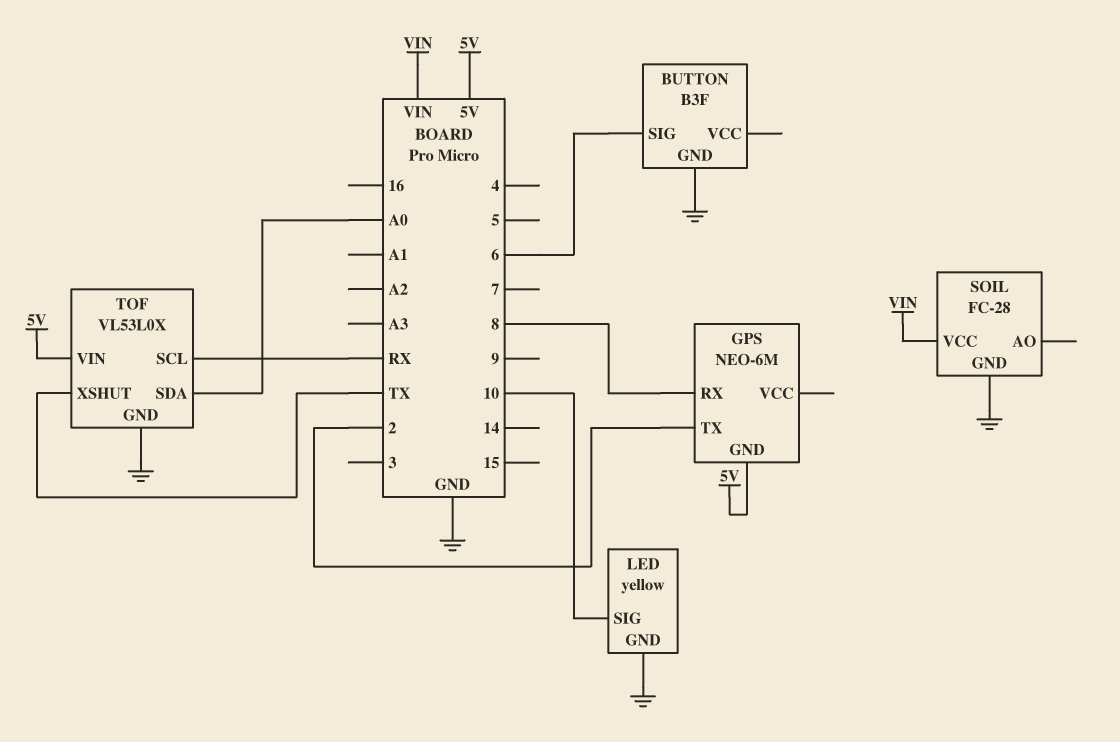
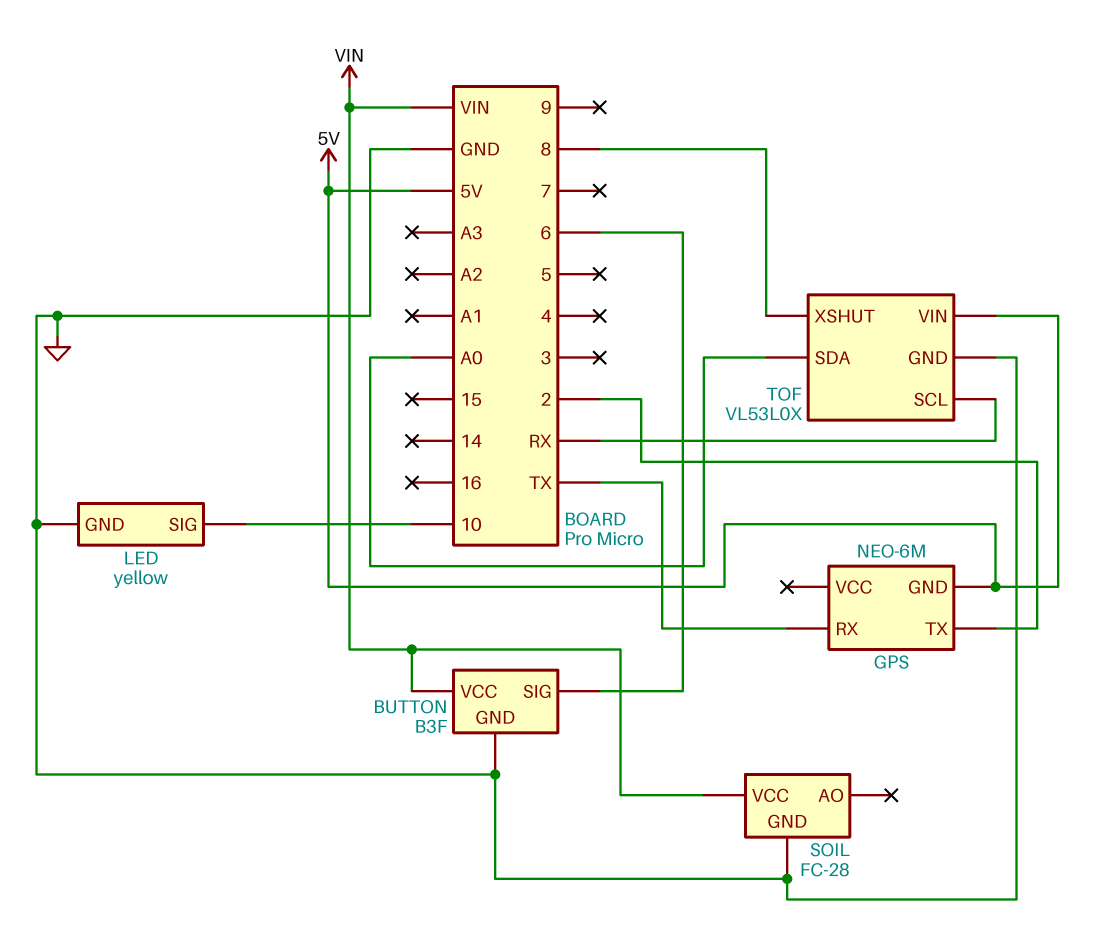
BUTTON pin VCC: none -> VIN
GPS pin RX: 8 -> TX
TOF pin XSHUT: TX -> 8

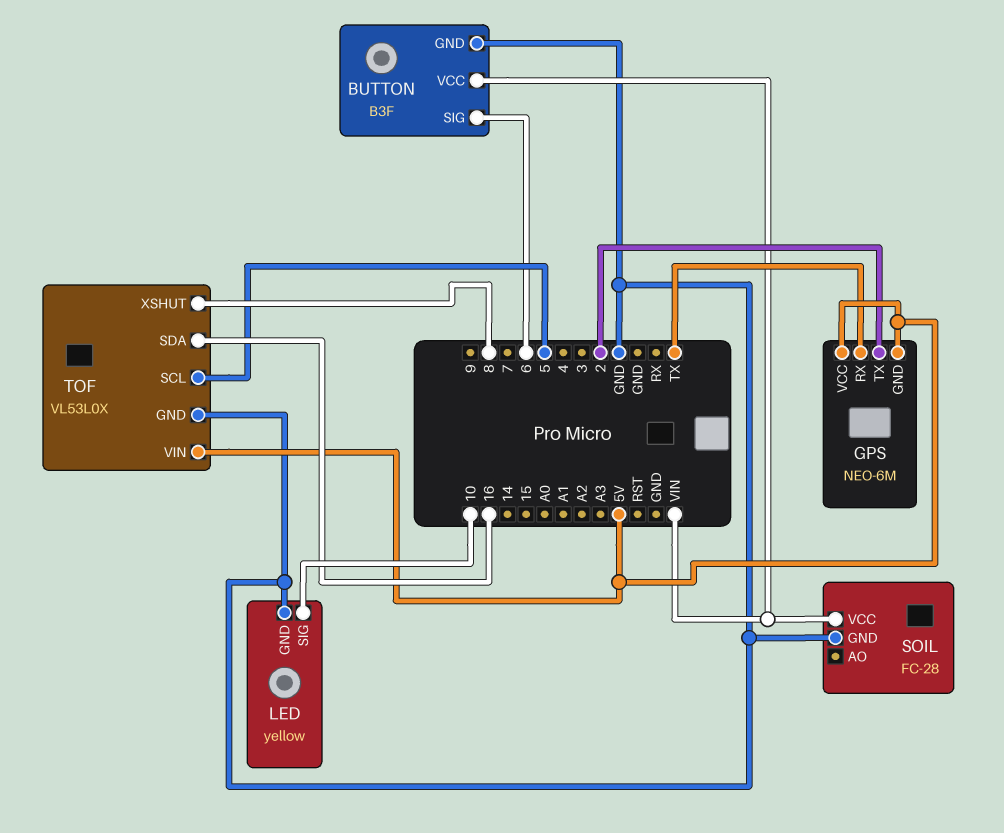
GPS pin VCC: none -> 5V
TOF pin SCL: RX -> 5
TOF pin SDA: A0 -> 16

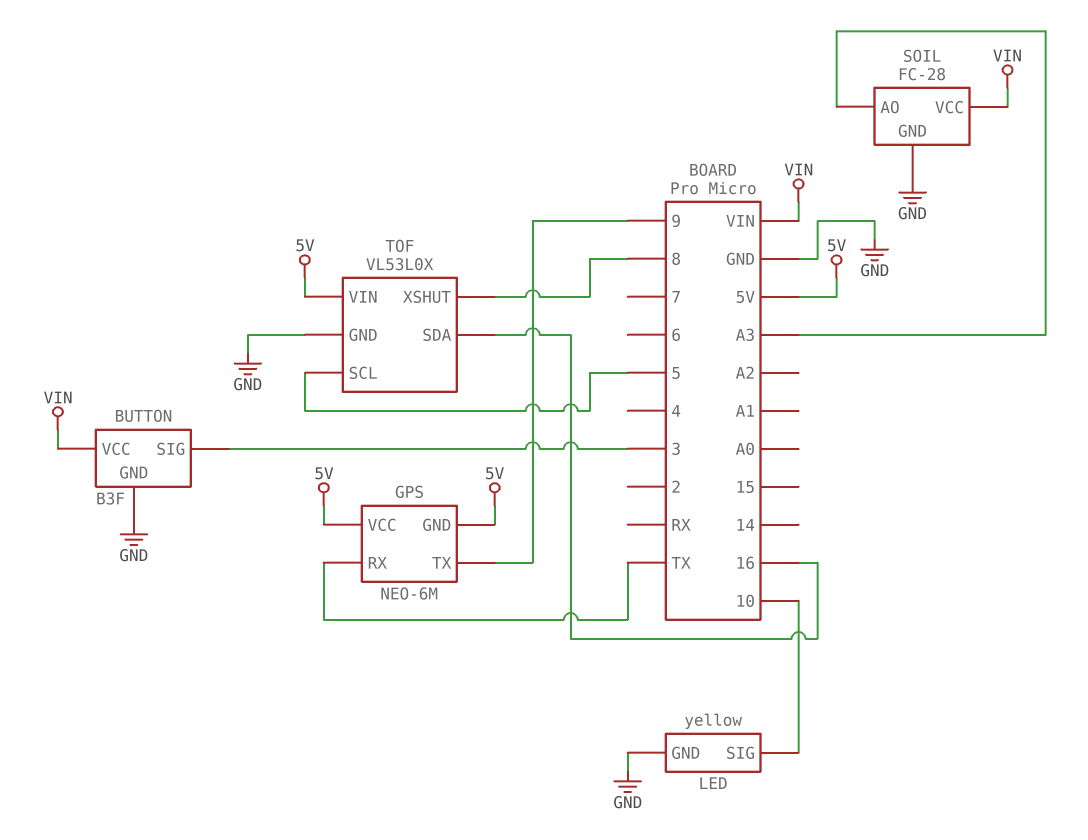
BUTTON pin SIG: 6 -> 3
GPS pin TX: 2 -> 9
SOIL pin AO: none -> A3

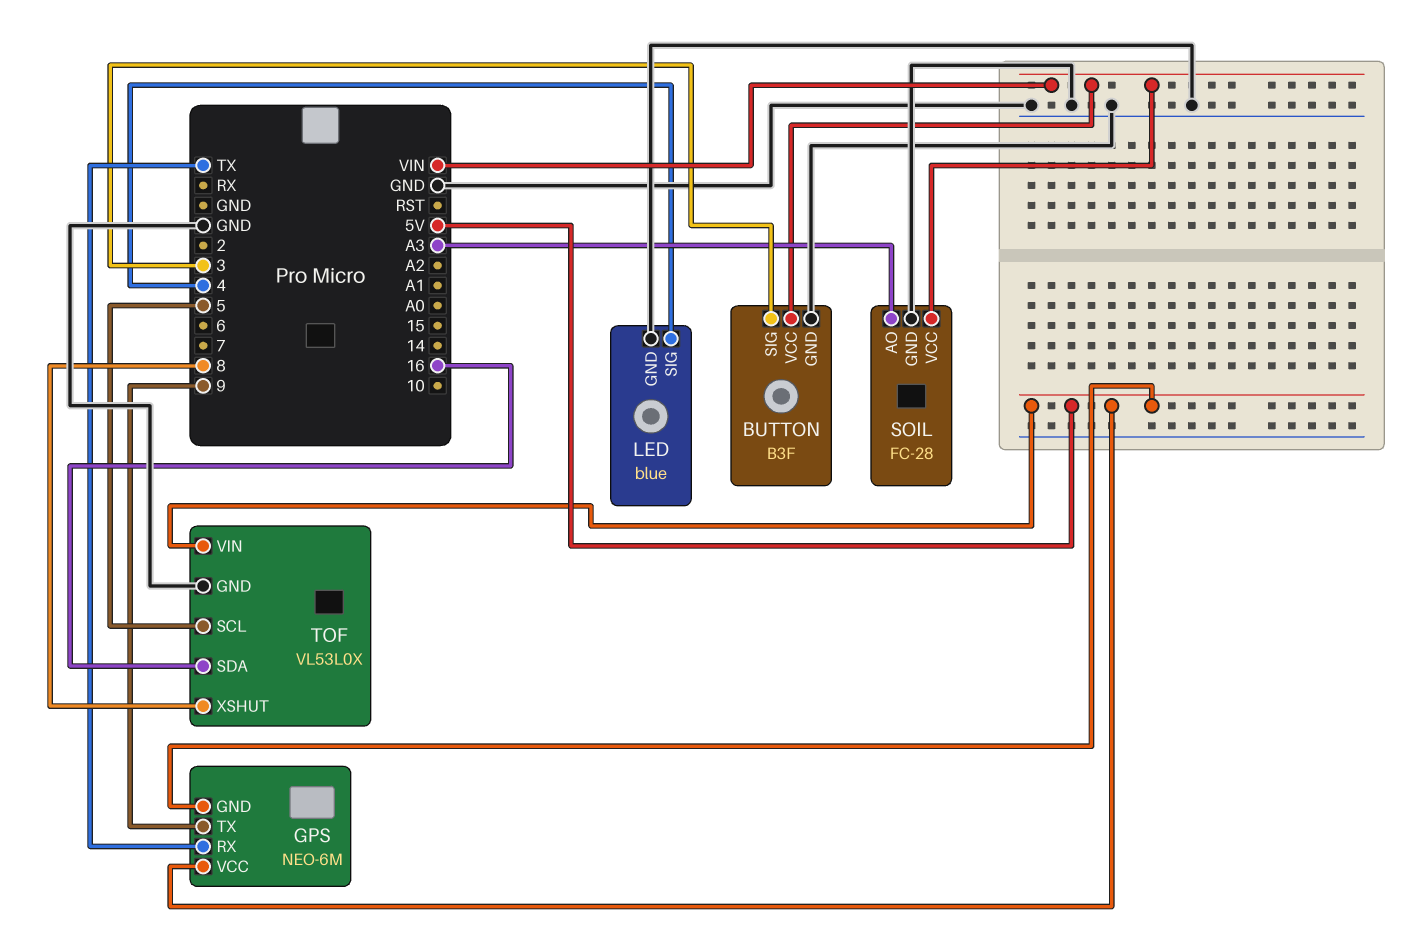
LED: yellow -> blue
LED pin SIG: 10 -> 4

